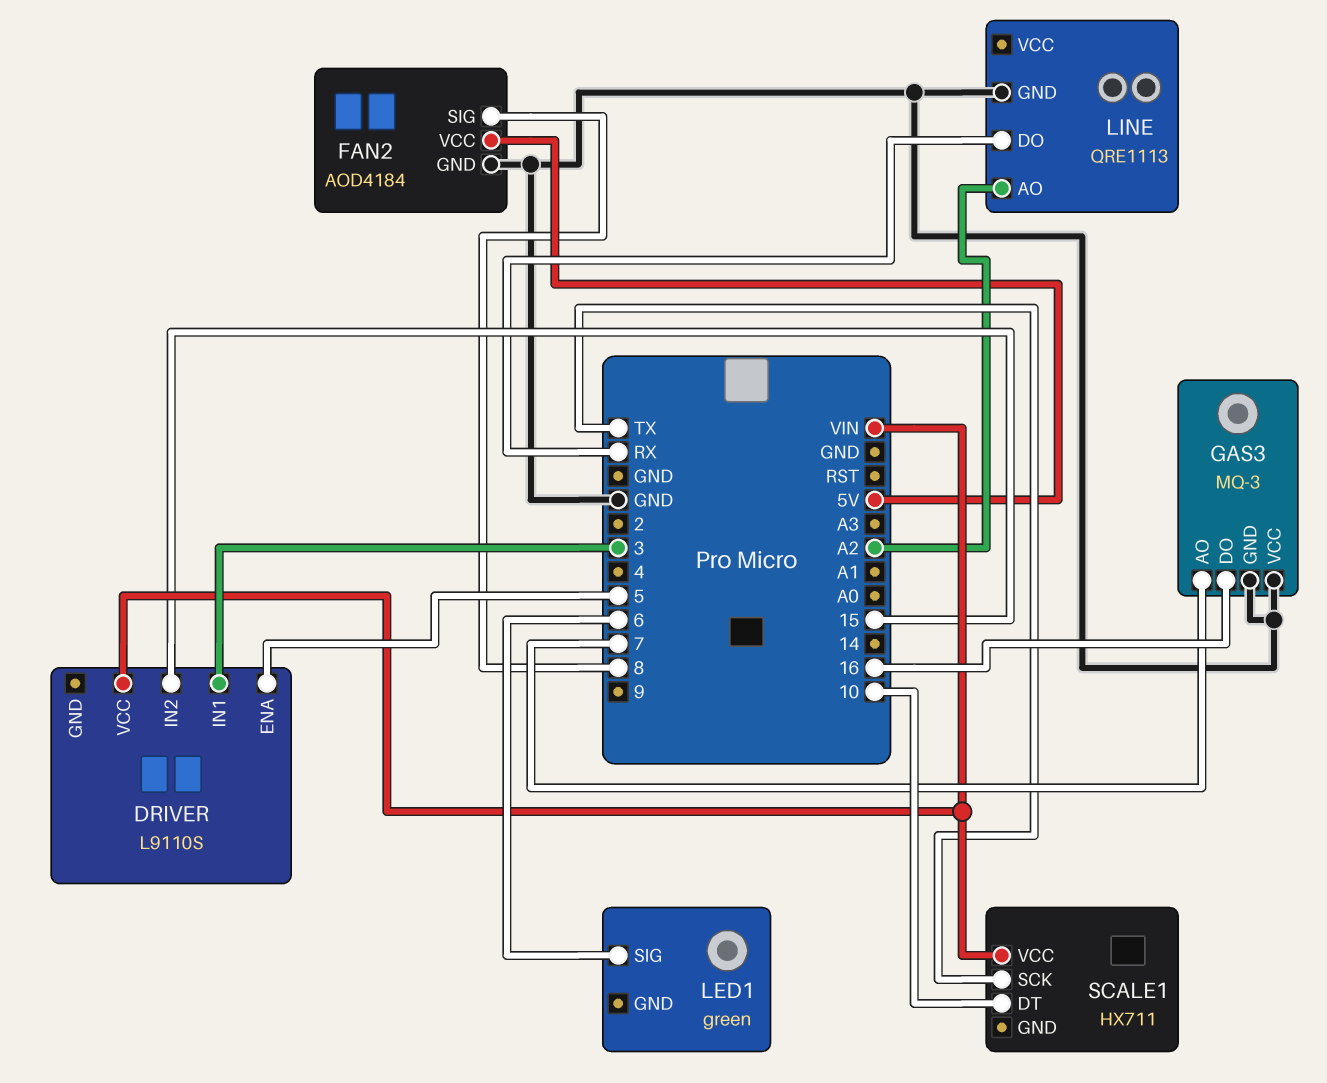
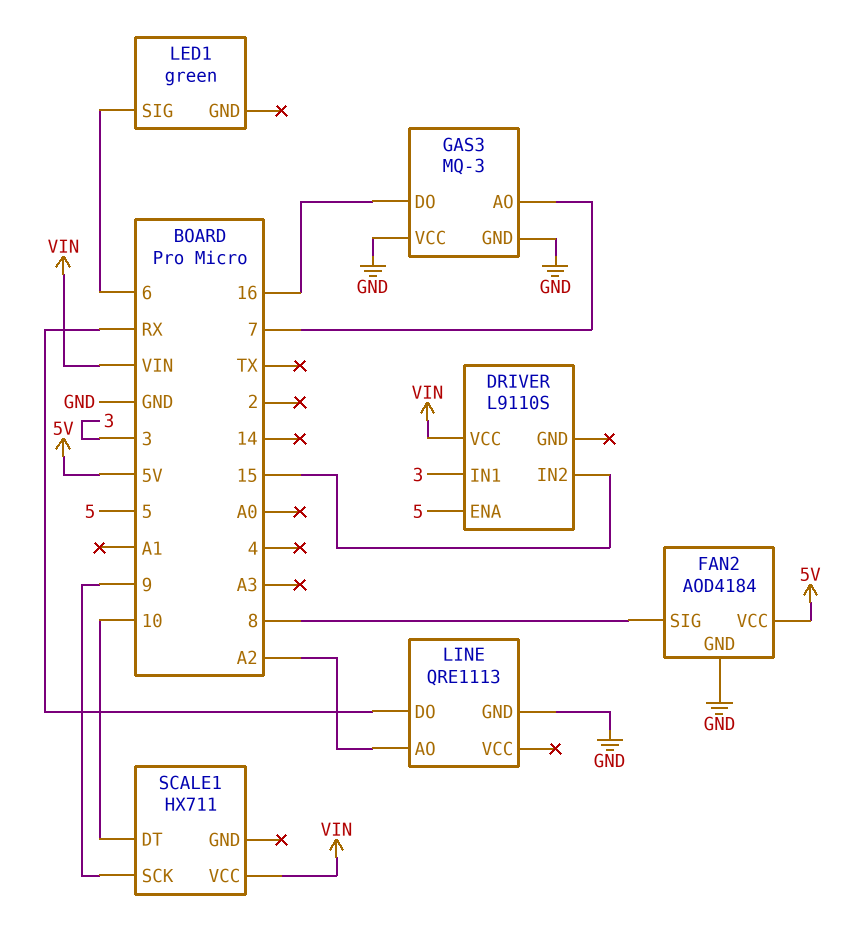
SCALE1 pin SCK: TX -> 9

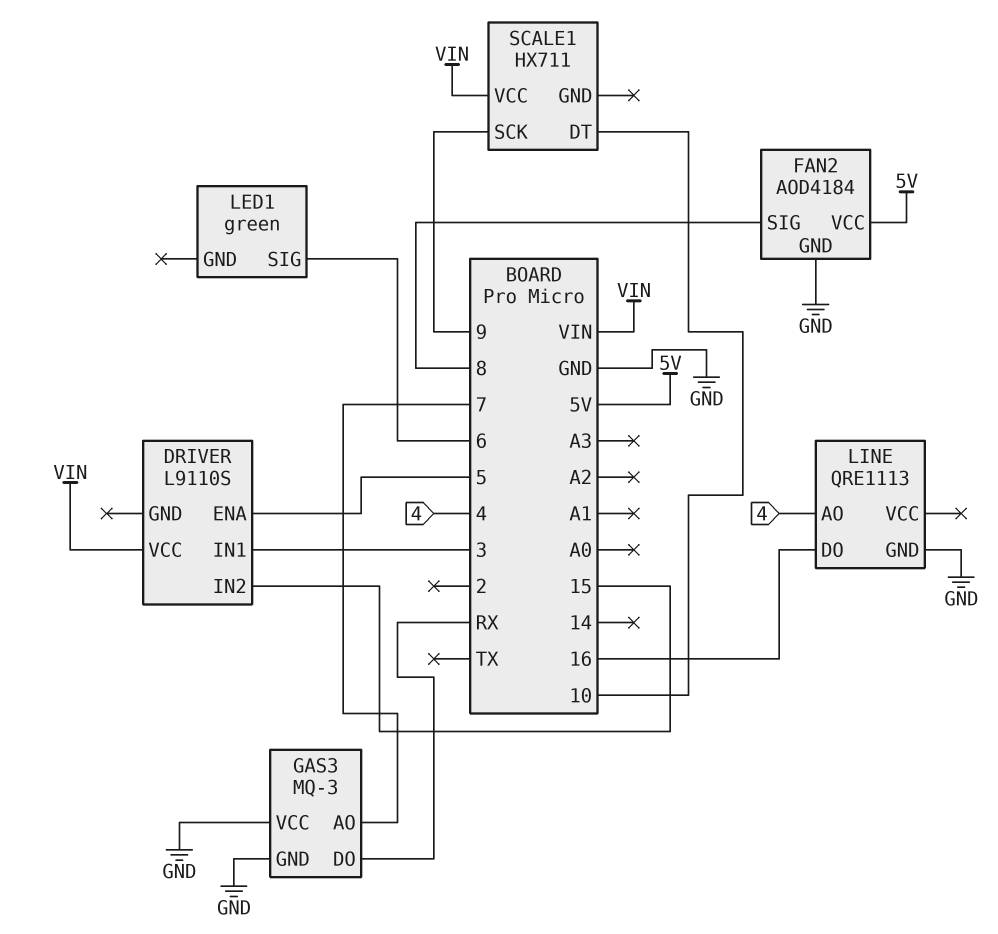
GAS3 pin DO: 16 -> RX
LINE pin AO: A2 -> 4
LINE pin DO: RX -> 16

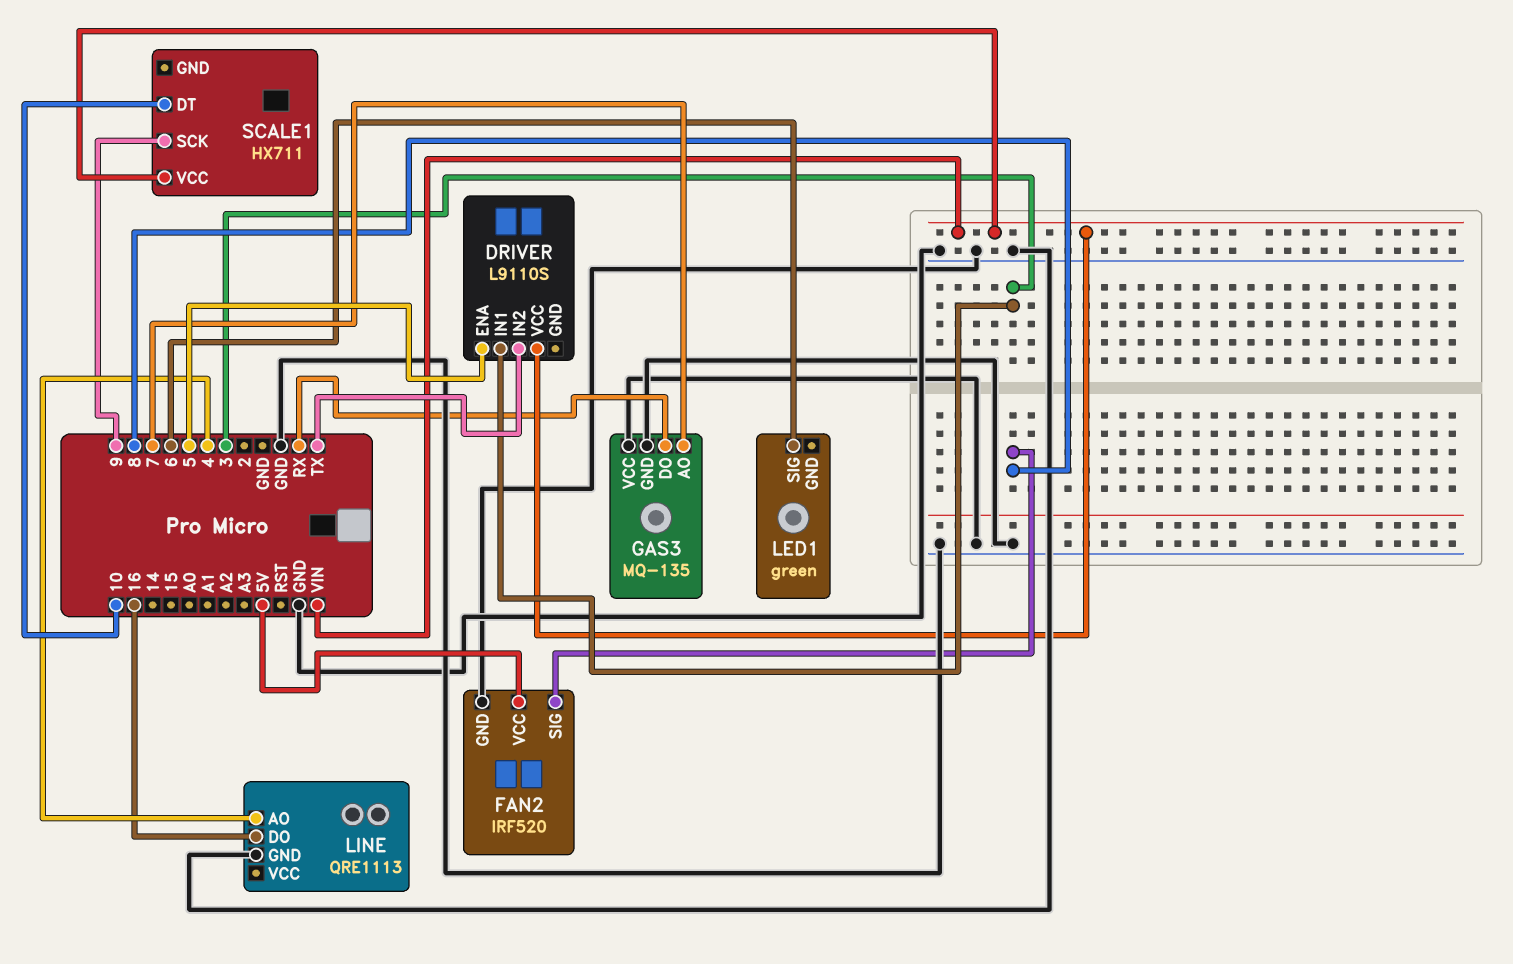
DRIVER pin IN2: 15 -> TX
FAN2: AOD4184 -> IRF520
GAS3: MQ-3 -> MQ-135

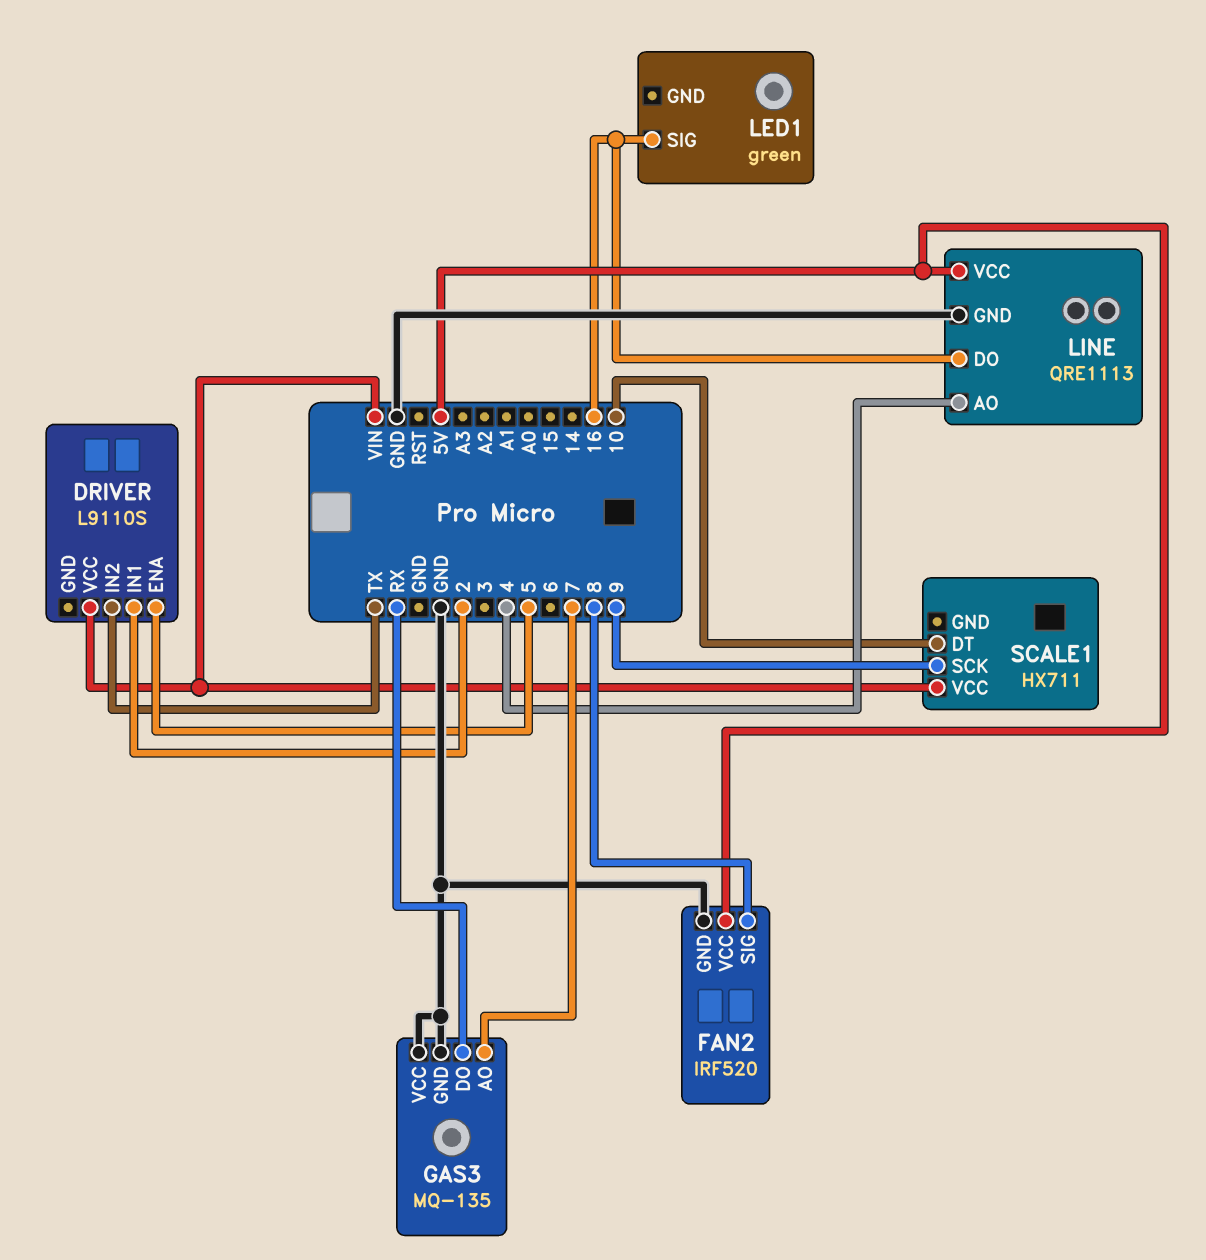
DRIVER pin IN1: 3 -> 2
LED1 pin SIG: 6 -> 16
LINE pin VCC: none -> 5V

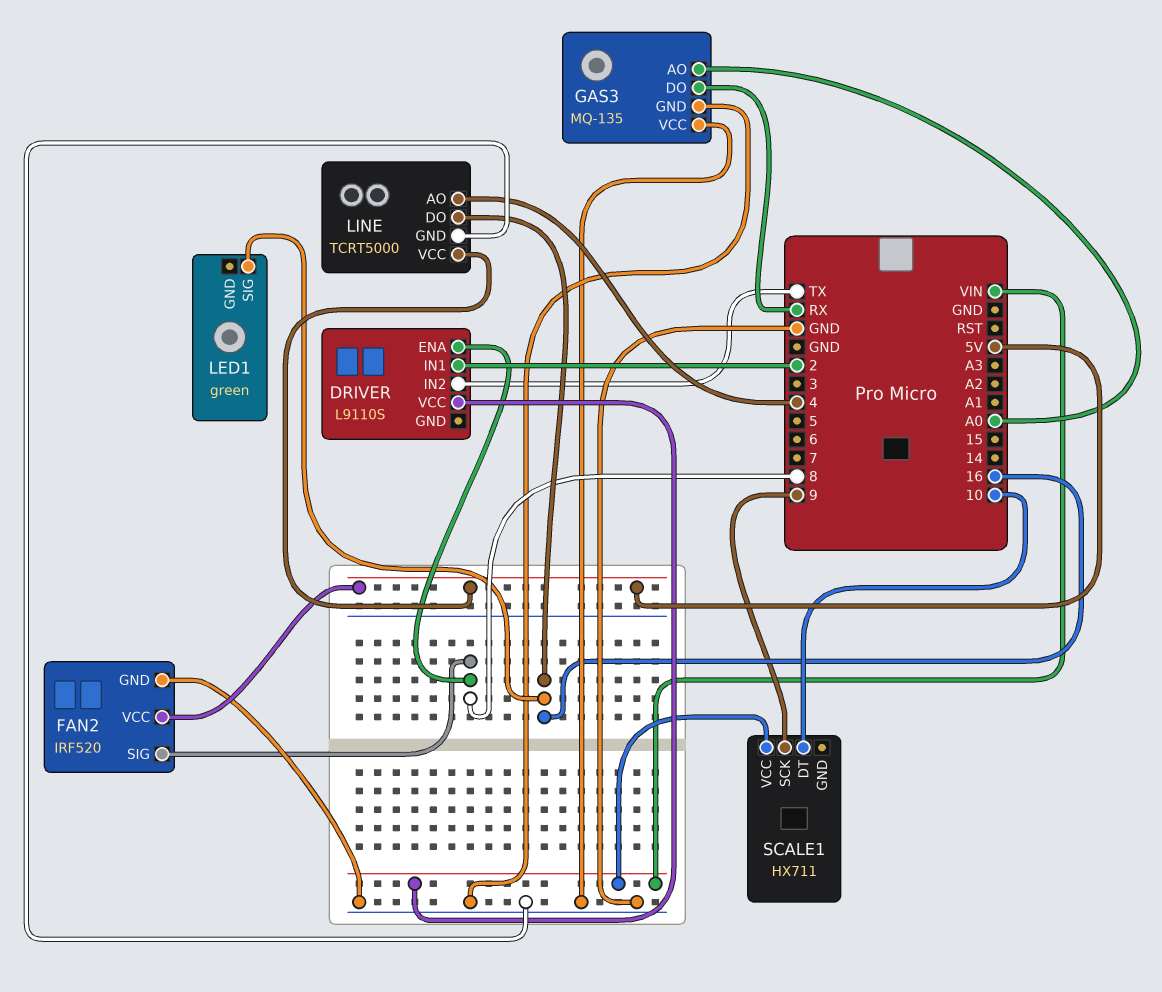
DRIVER pin ENA: 5 -> 8
GAS3 pin AO: 7 -> A0
LINE: QRE1113 -> TCRT5000

